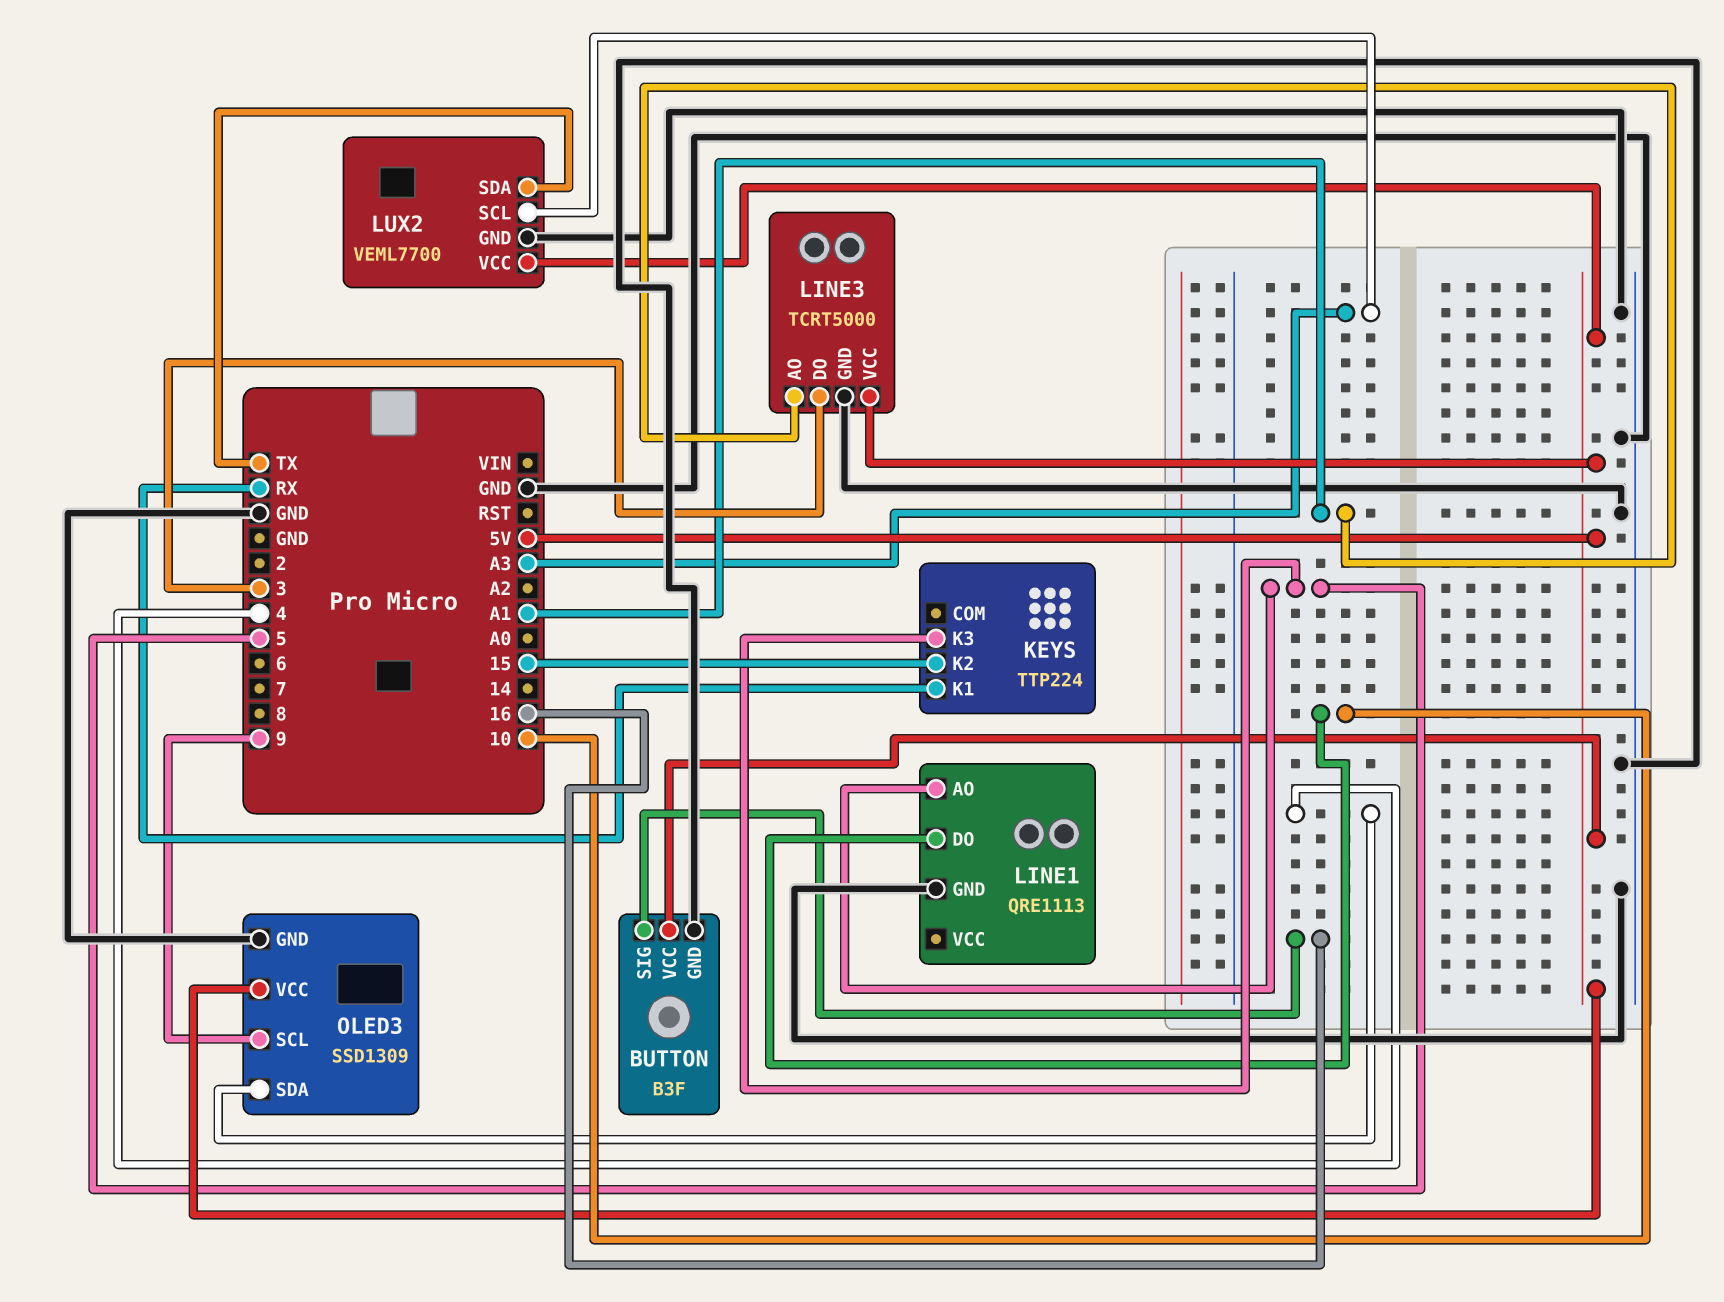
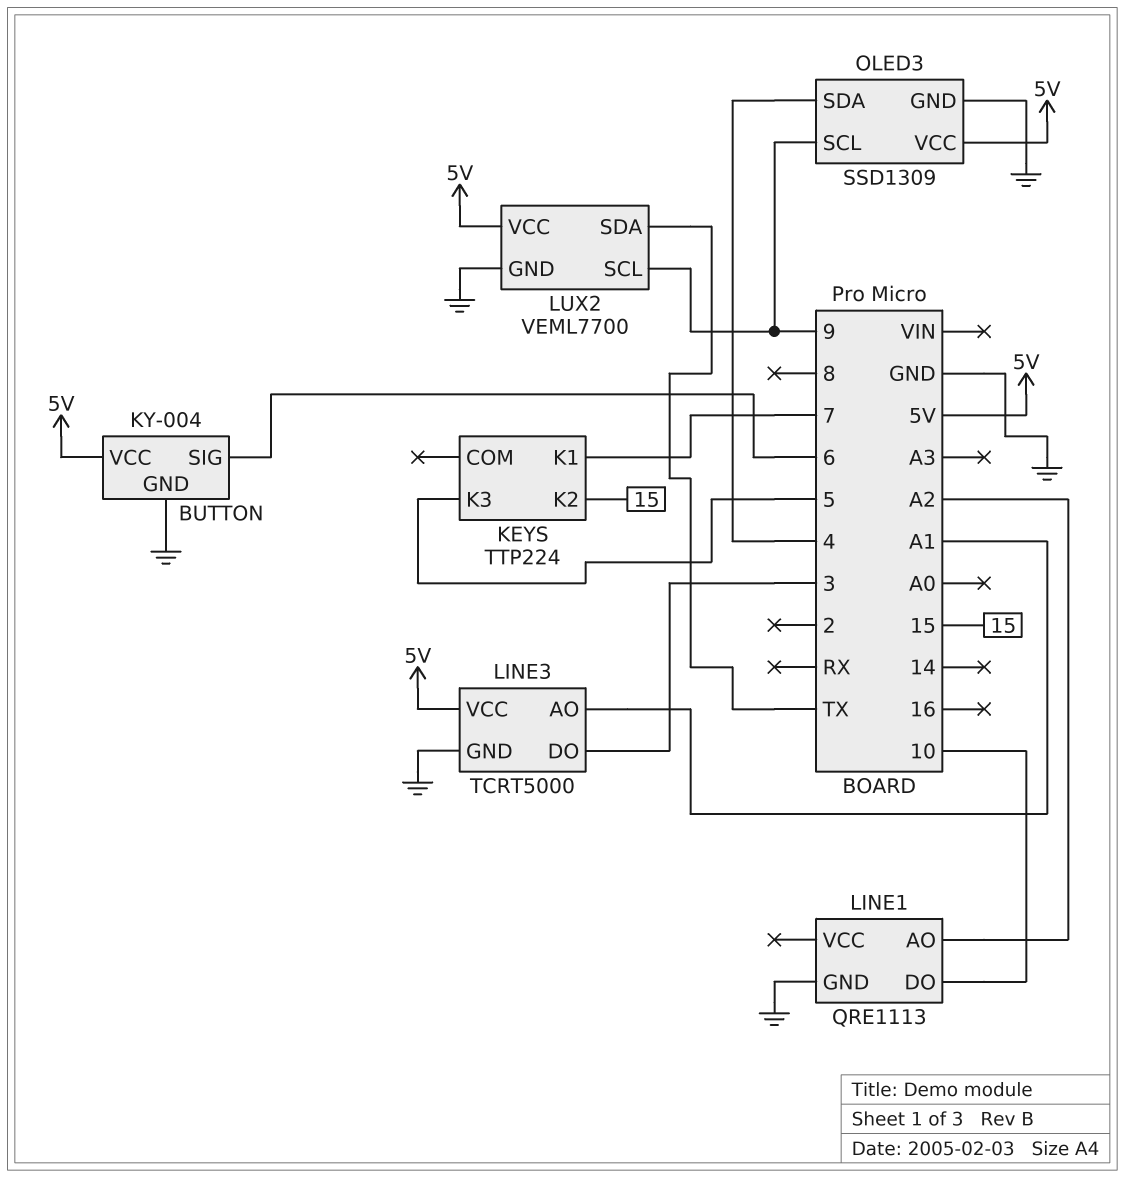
BUTTON: B3F -> KY-004
BUTTON pin SIG: 16 -> 6
KEYS pin K1: RX -> 7
LINE1 pin AO: 5 -> A2
LUX2 pin SCL: A3 -> 9

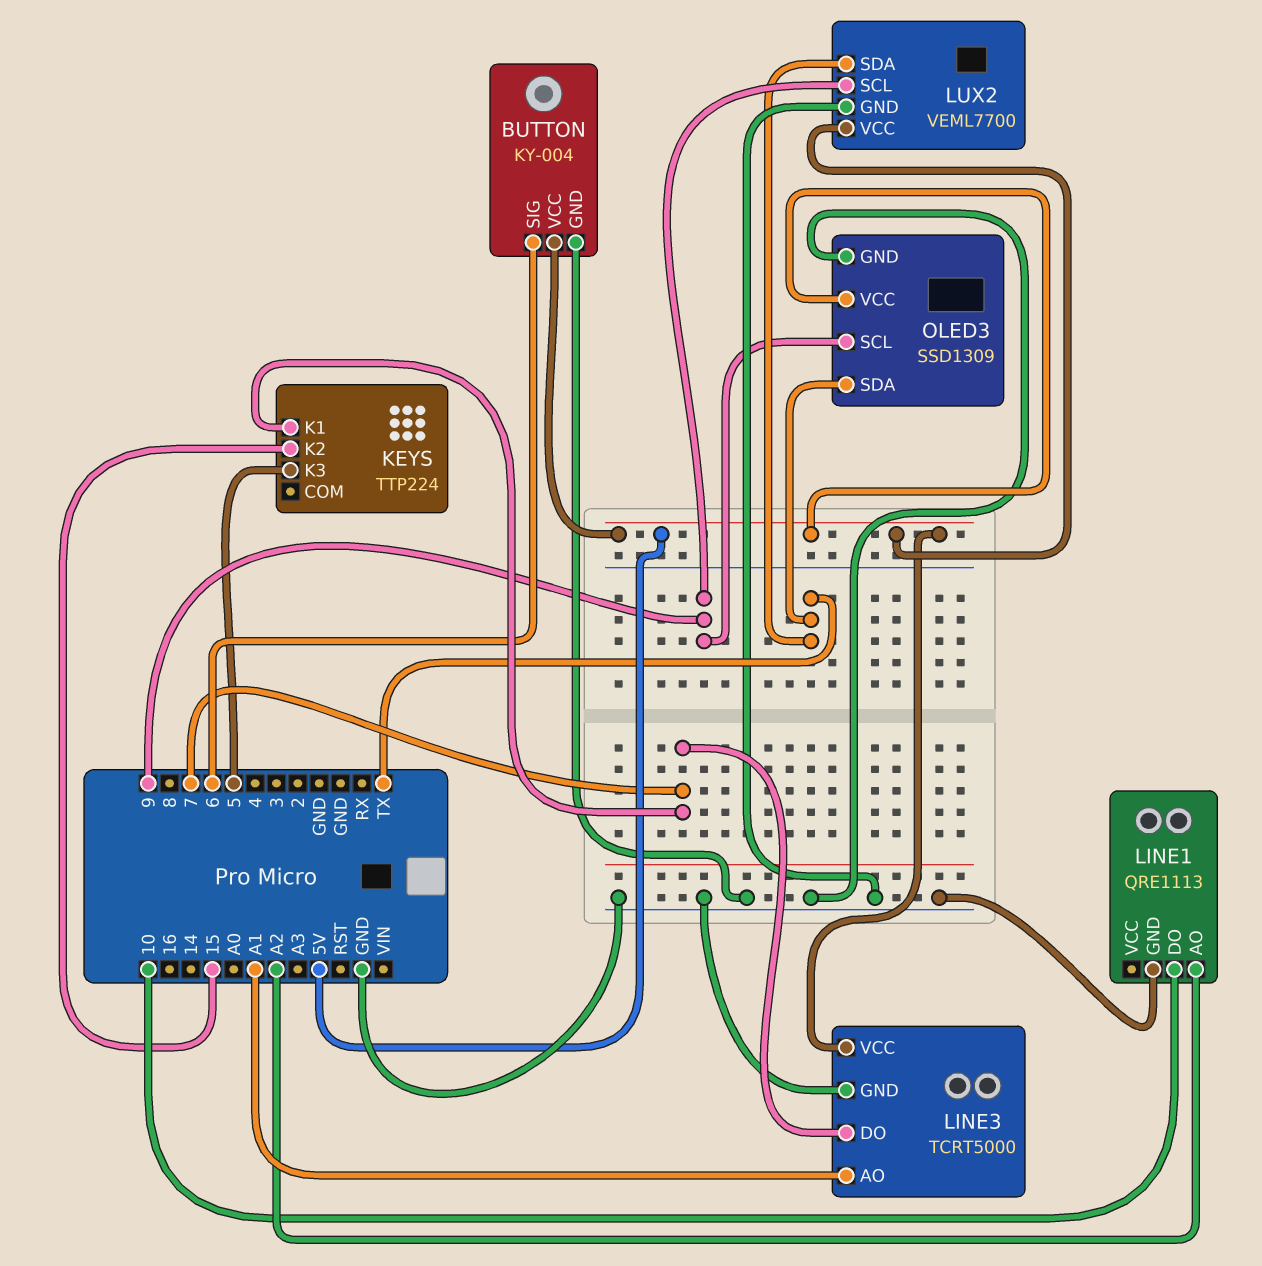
LINE3 pin DO: 3 -> 7
OLED3 pin SDA: 4 -> TX

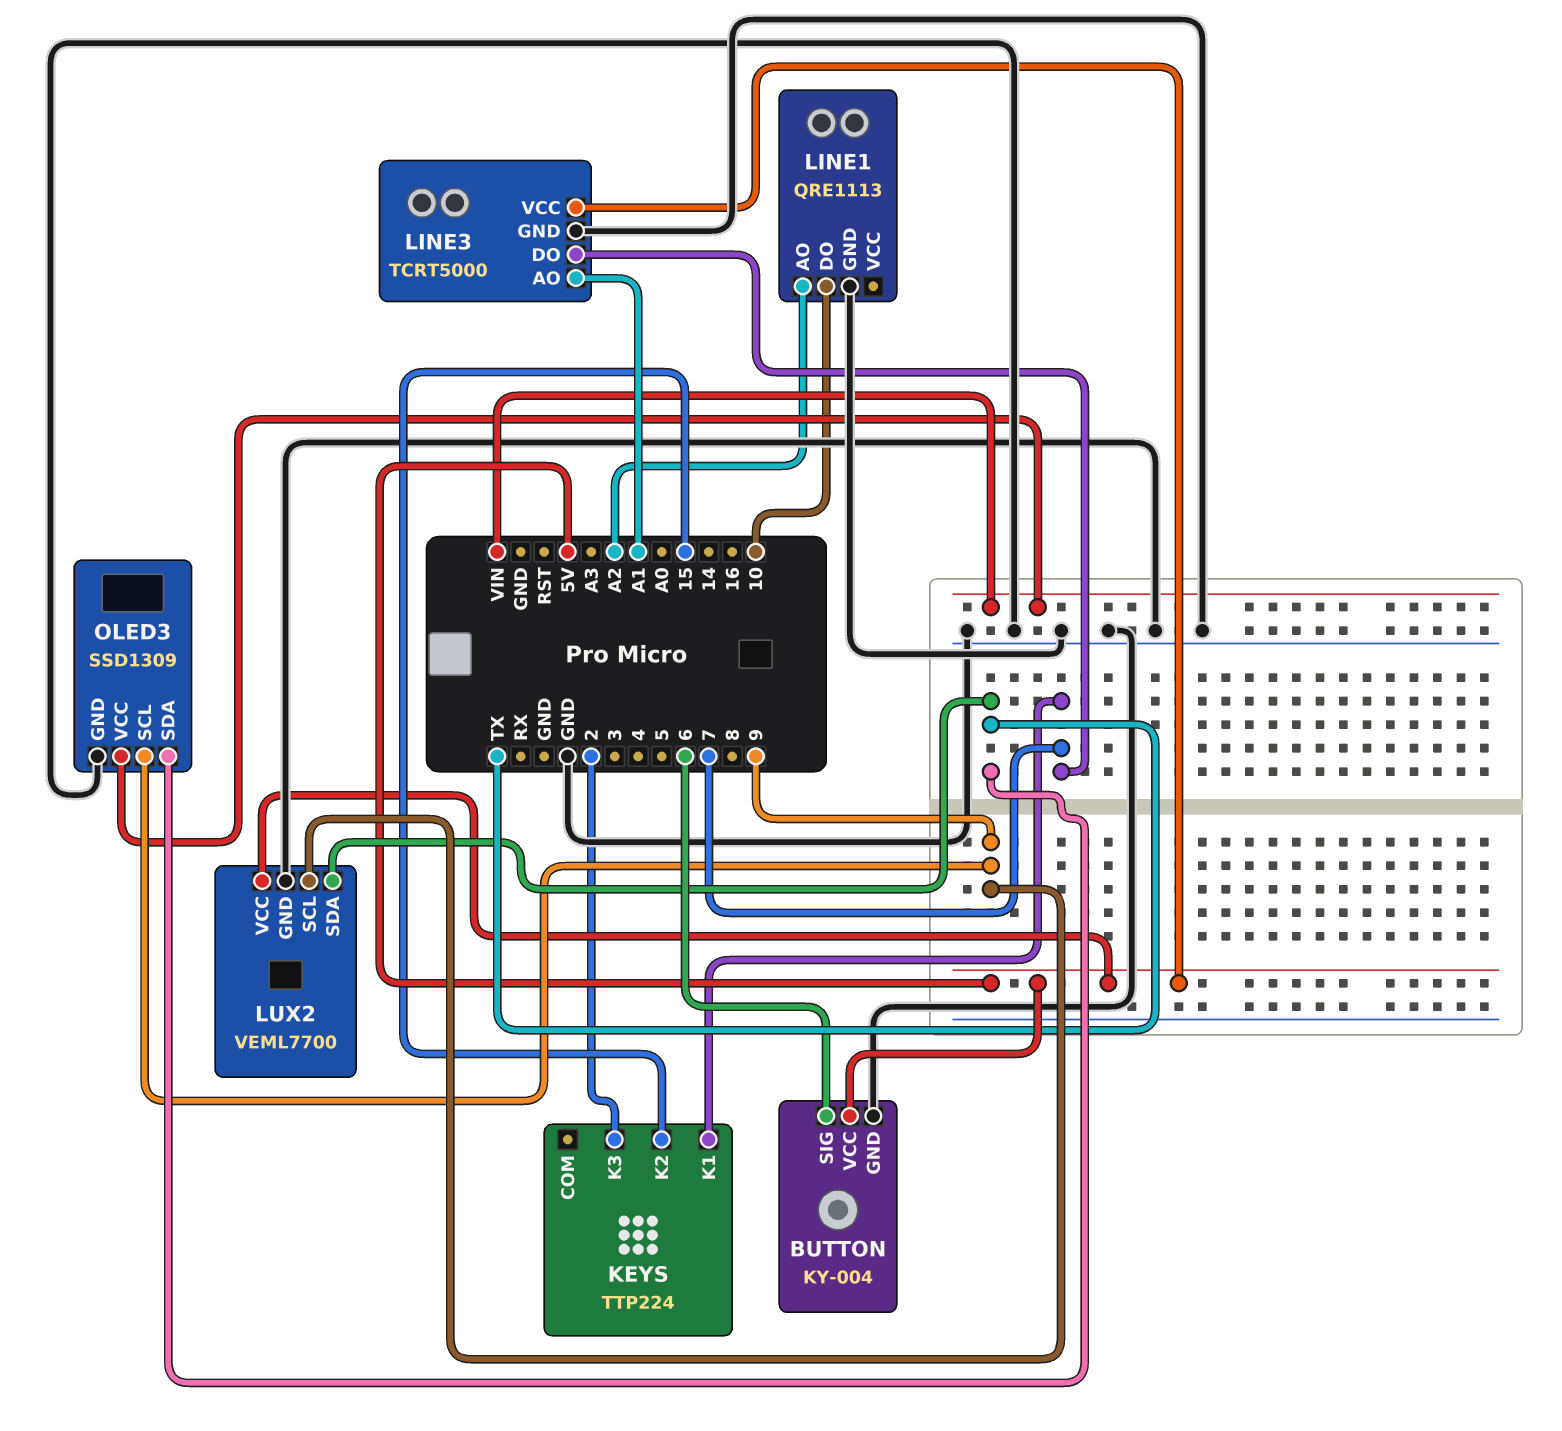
KEYS pin K3: 5 -> 2
OLED3 pin VCC: 5V -> VIN

